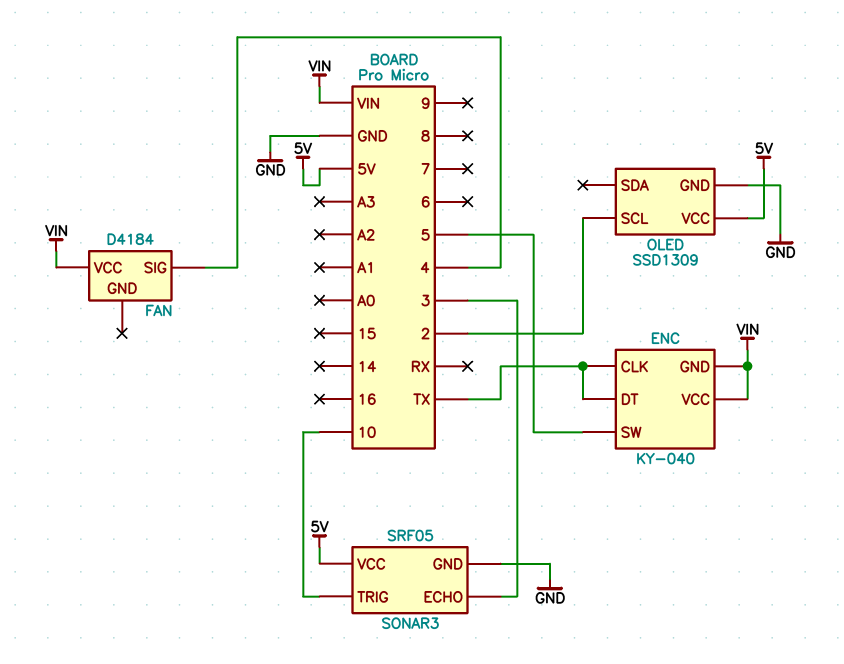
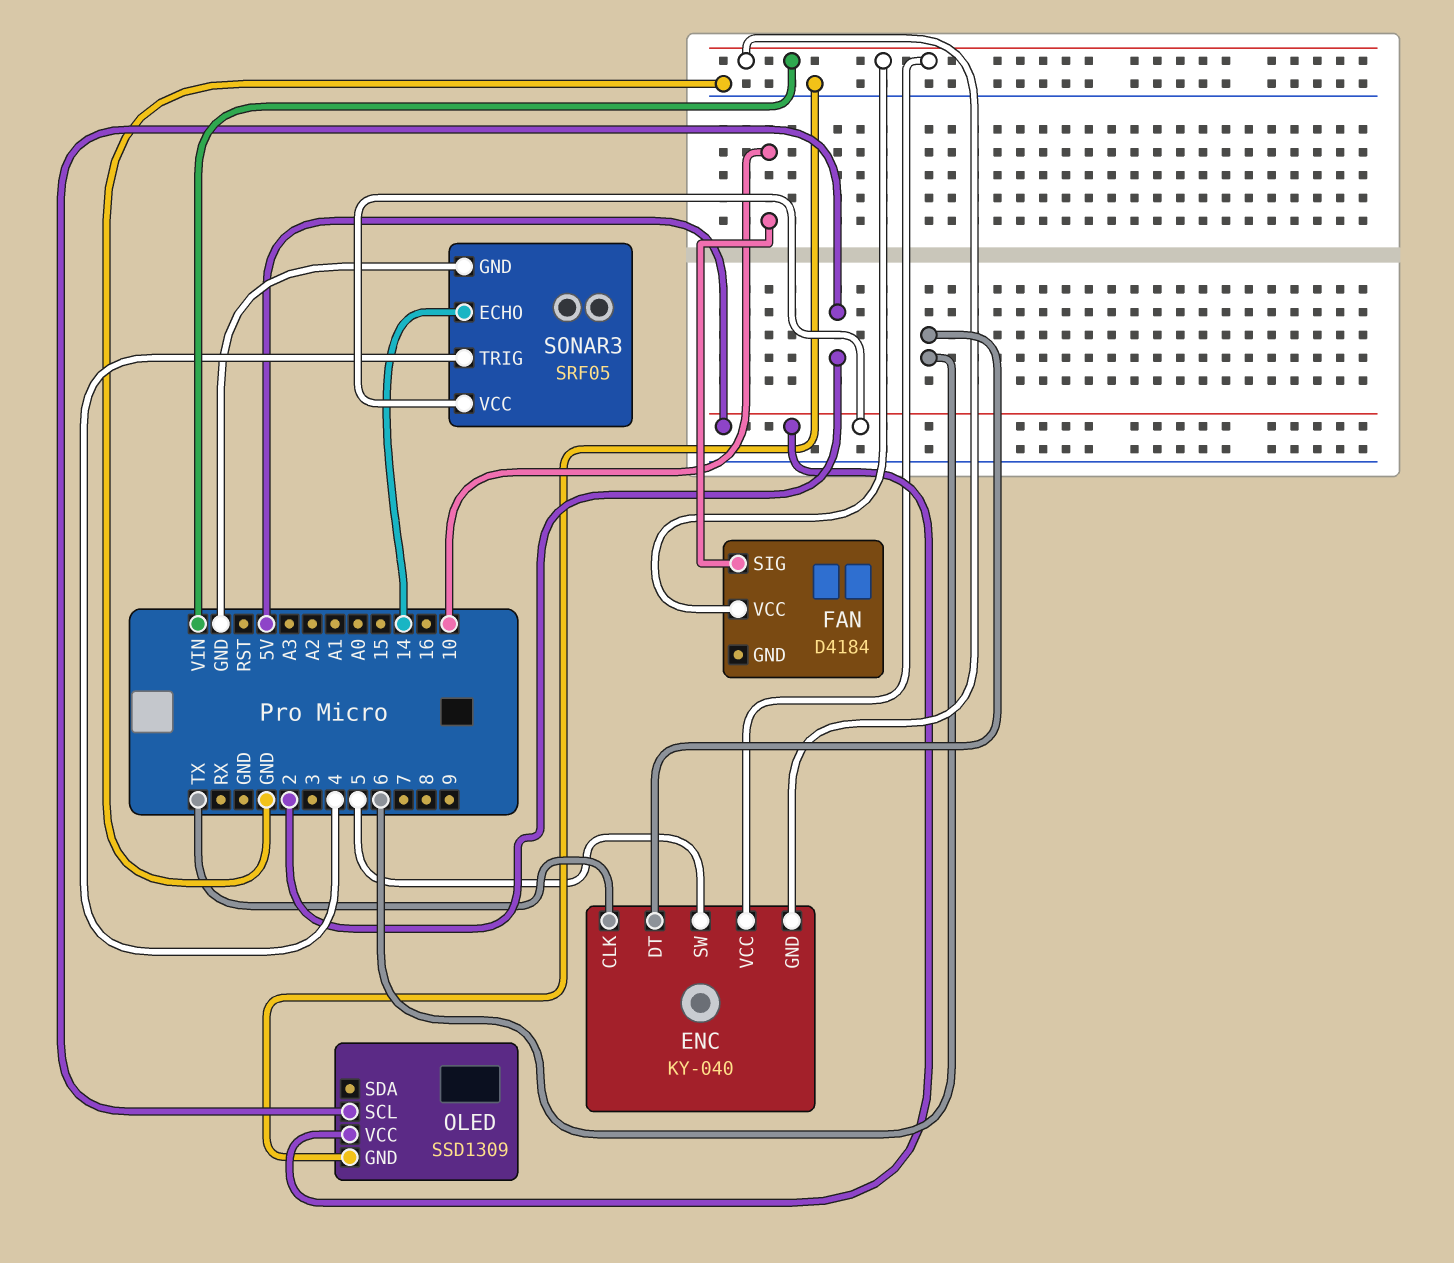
ENC pin DT: TX -> 6
FAN pin SIG: 4 -> 10
SONAR3 pin ECHO: 3 -> 14
SONAR3 pin TRIG: 10 -> 4

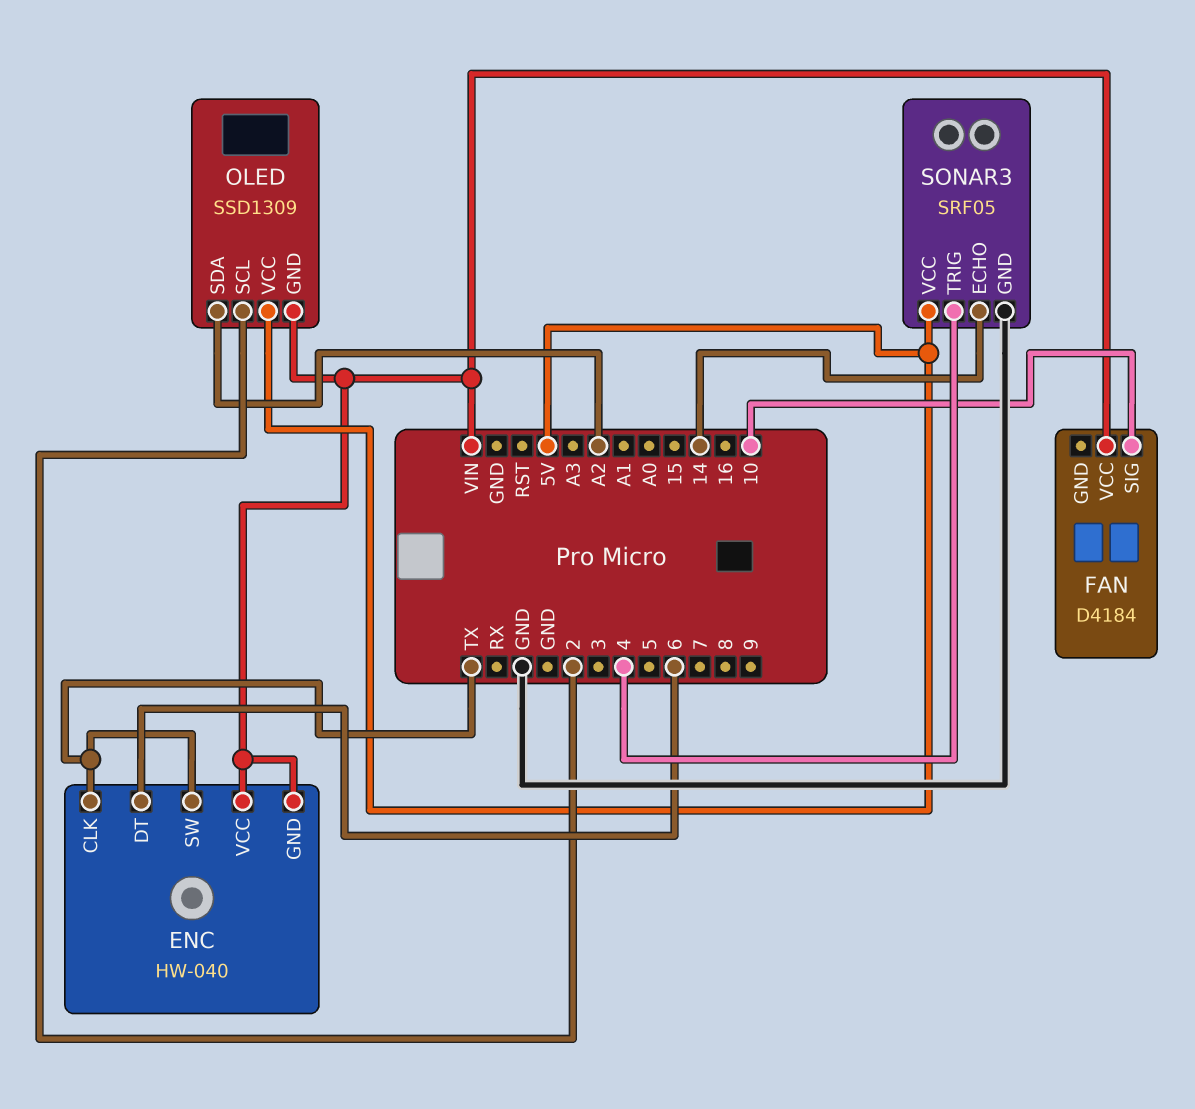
ENC: KY-040 -> HW-040
ENC pin SW: 5 -> TX
OLED pin GND: GND -> VIN
OLED pin SDA: none -> A2

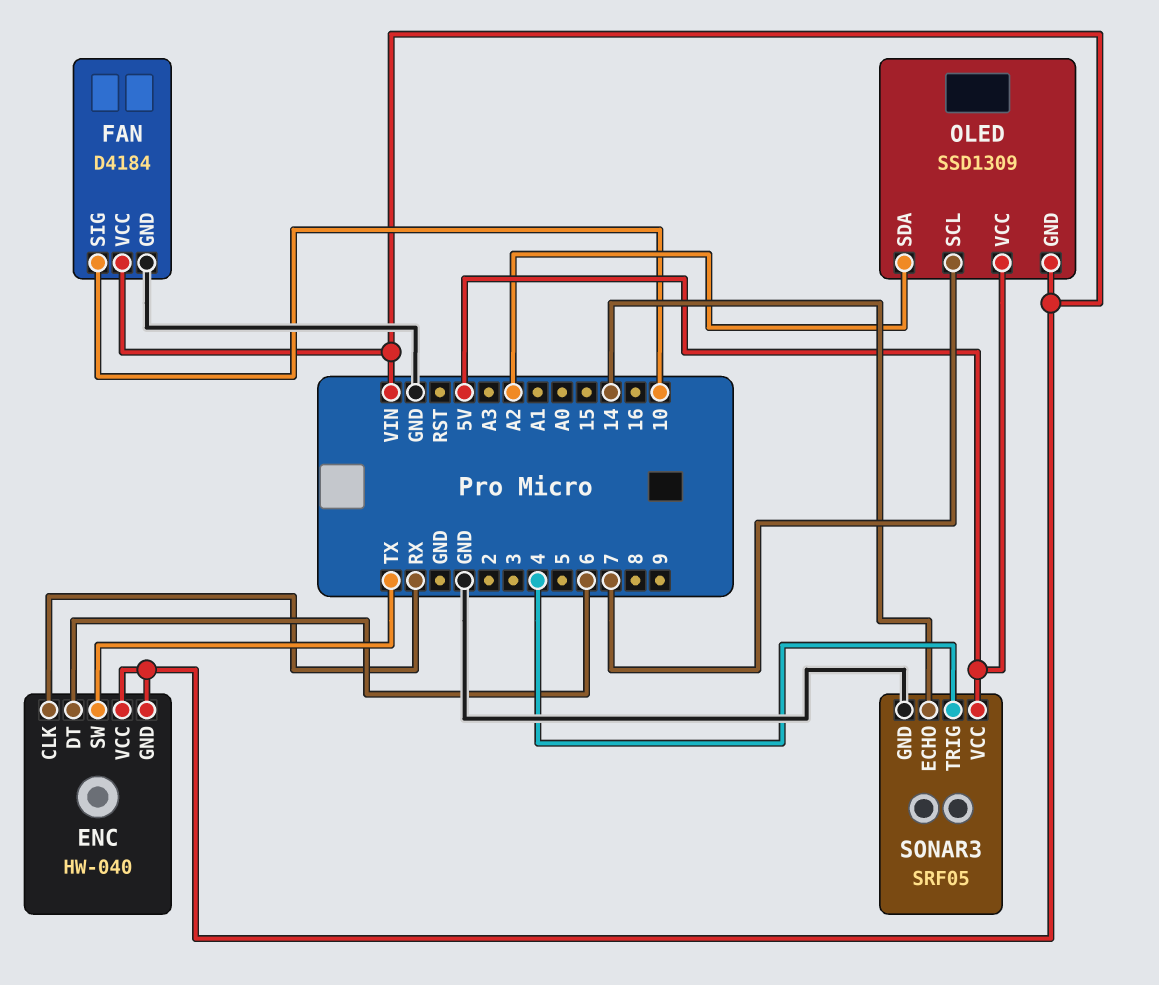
ENC pin CLK: TX -> RX
FAN pin GND: none -> GND
OLED pin SCL: 2 -> 7

